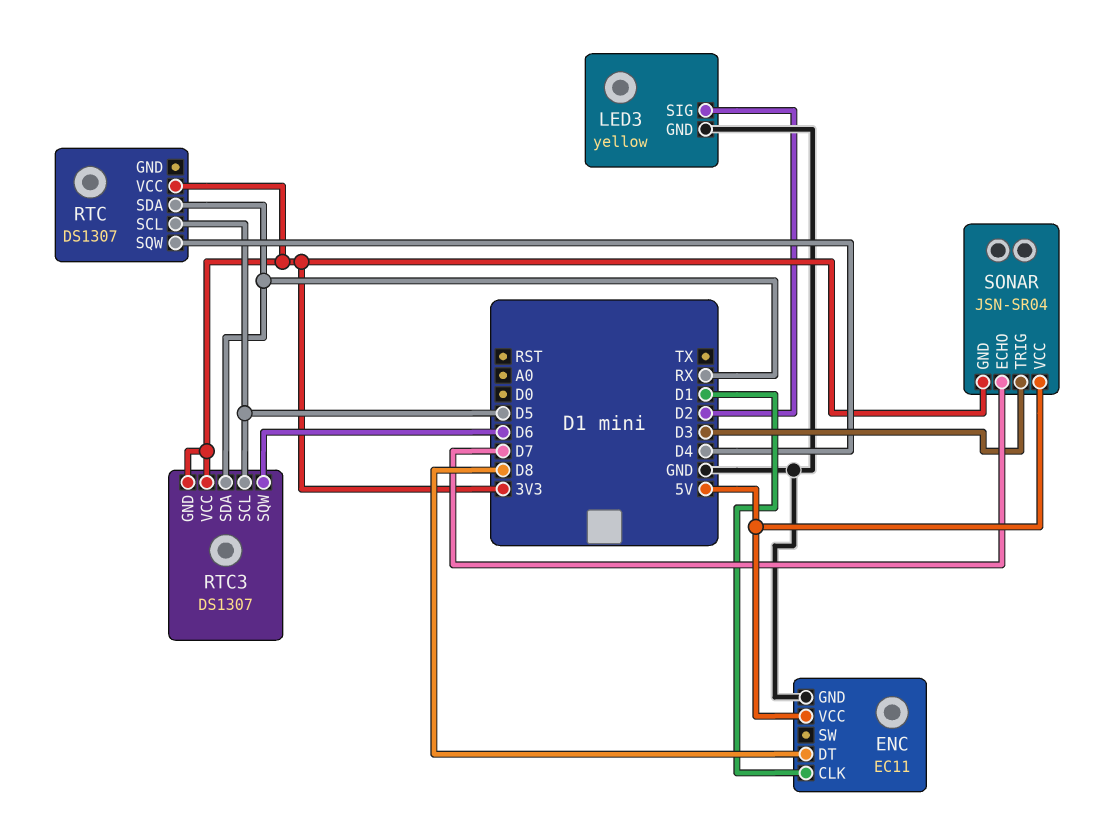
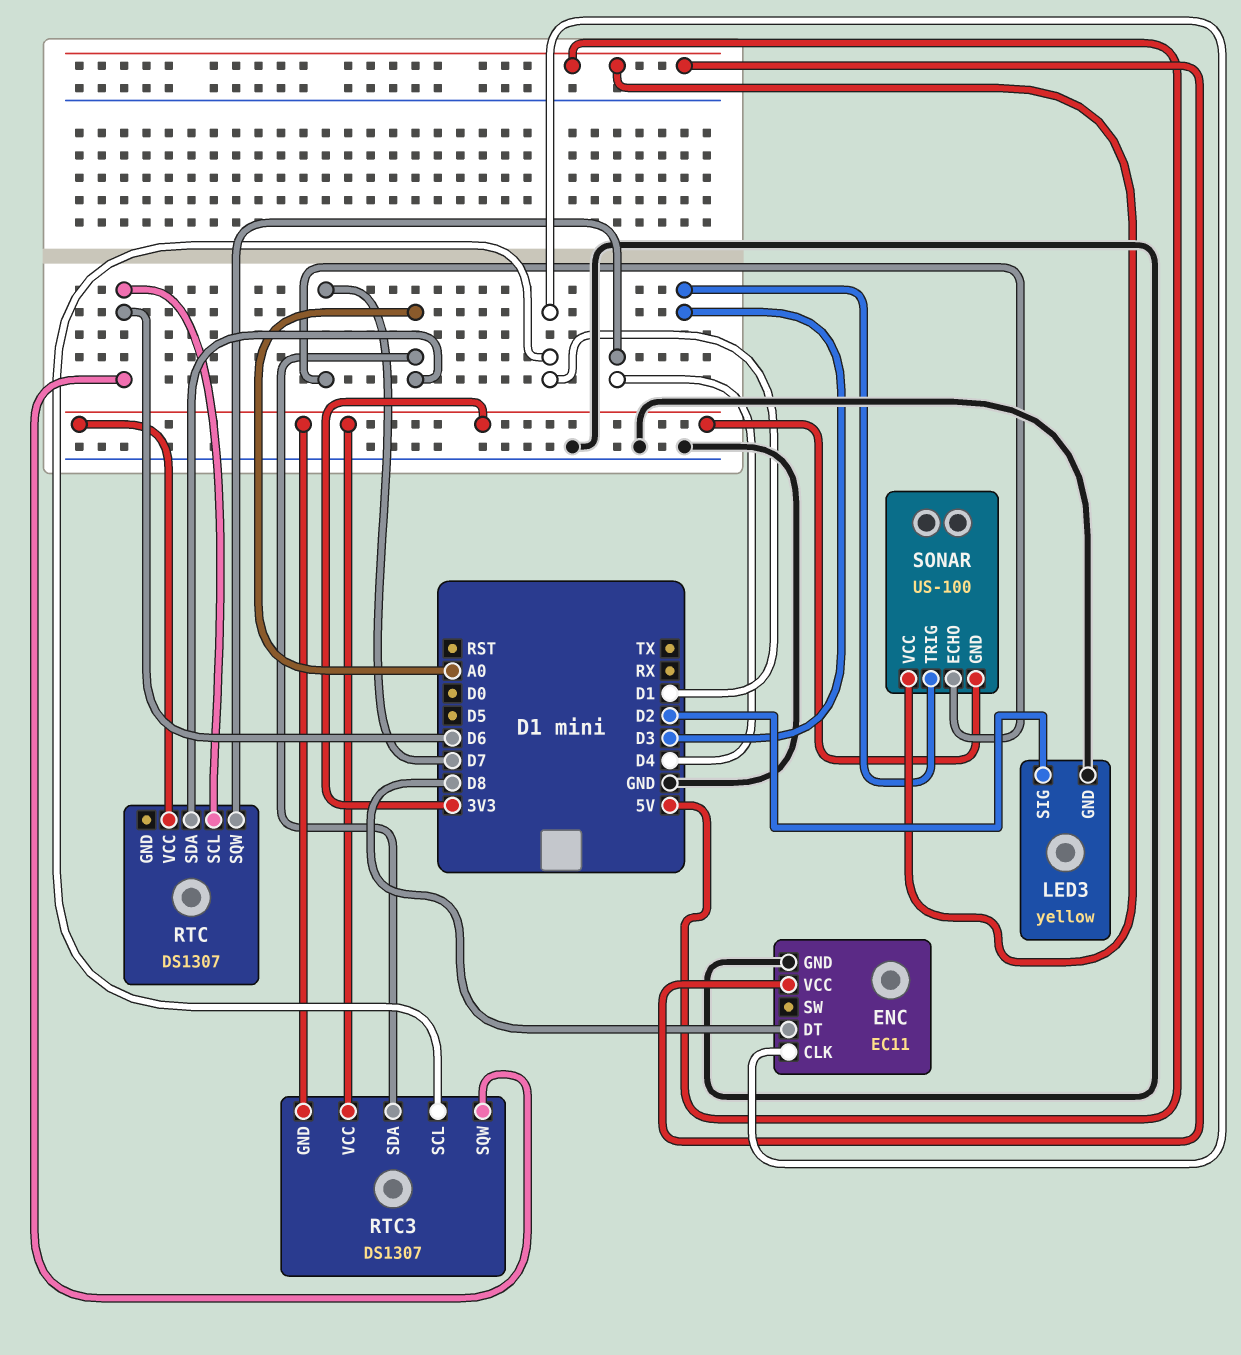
RTC pin SCL: D5 -> D6
RTC pin SDA: RX -> A0
RTC3 pin SCL: D5 -> D1
RTC3 pin SDA: RX -> A0
SONAR: JSN-SR04 -> US-100

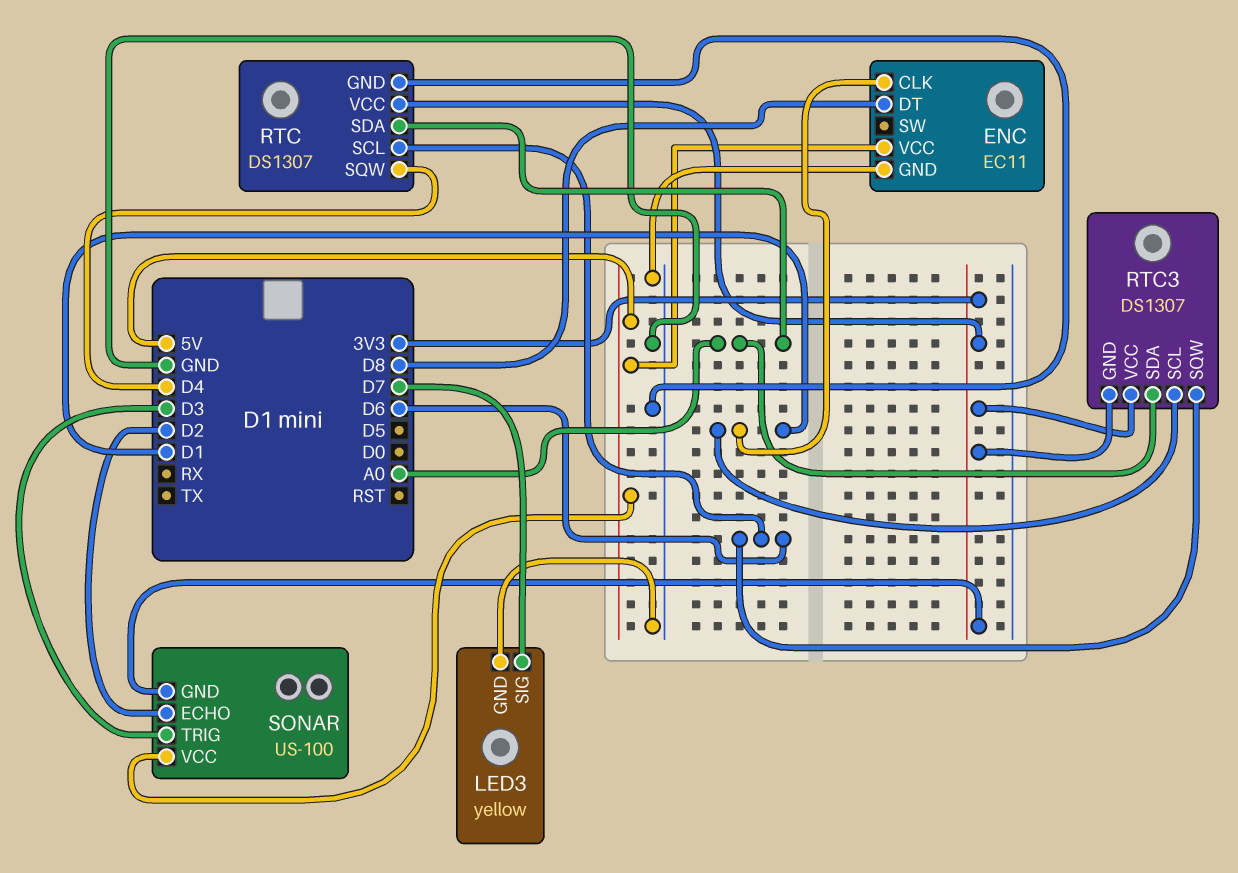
LED3 pin SIG: D2 -> D7
RTC pin GND: none -> GND
SONAR pin ECHO: D7 -> D2

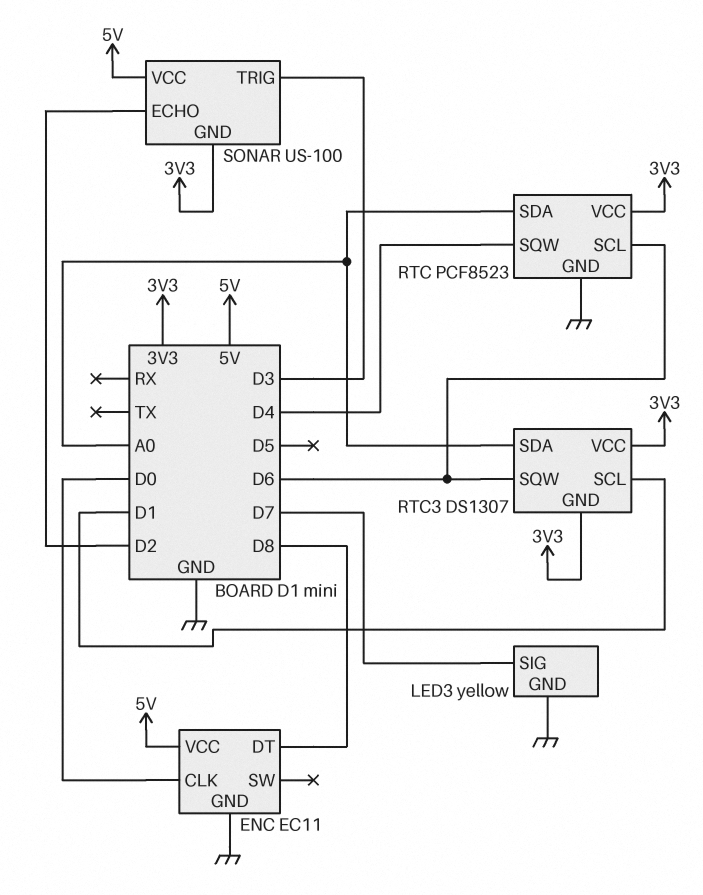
ENC pin CLK: D1 -> D0
RTC: DS1307 -> PCF8523

